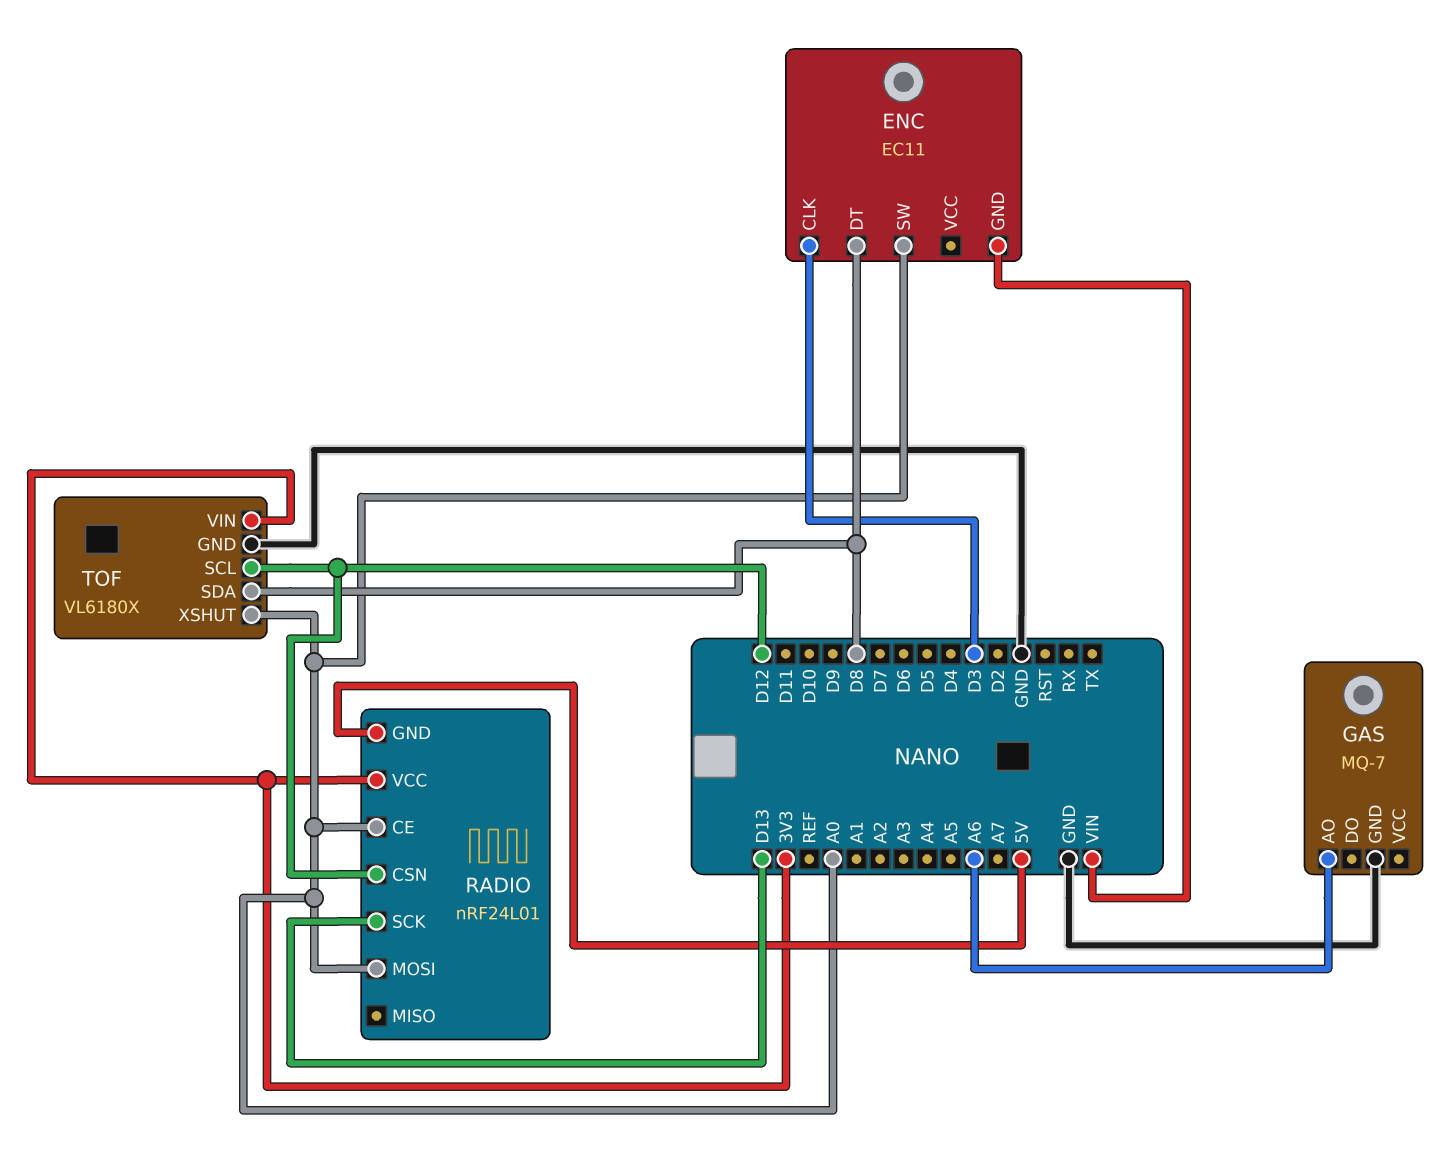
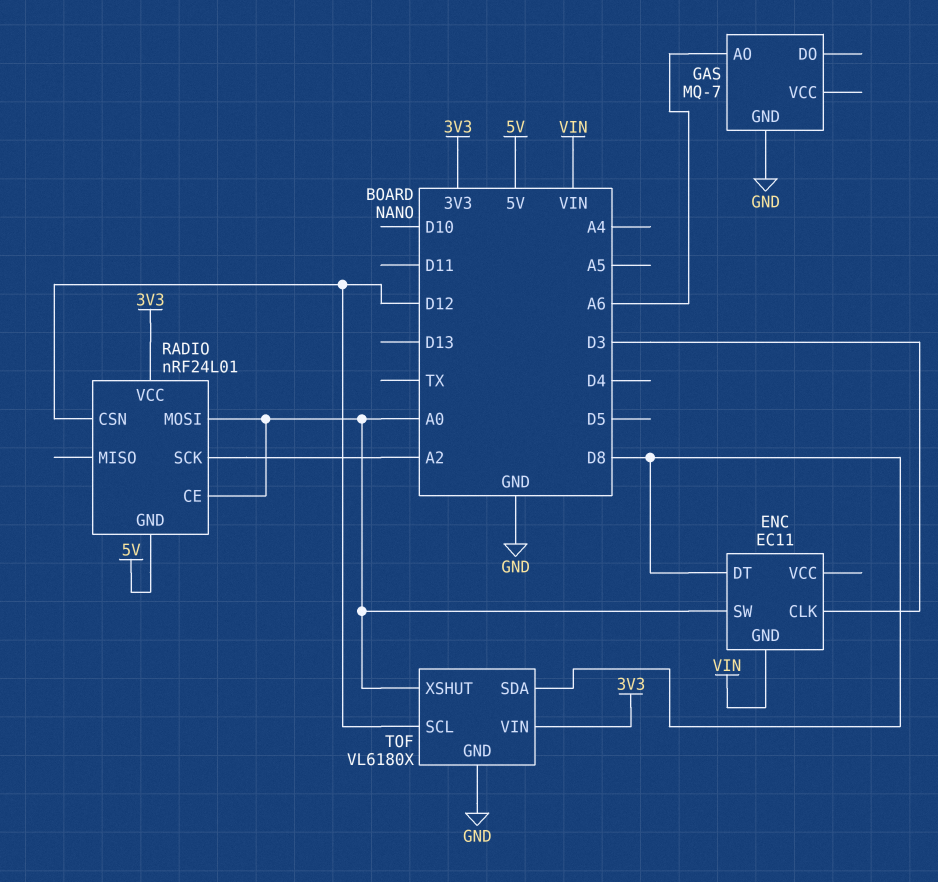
RADIO pin SCK: D13 -> A2

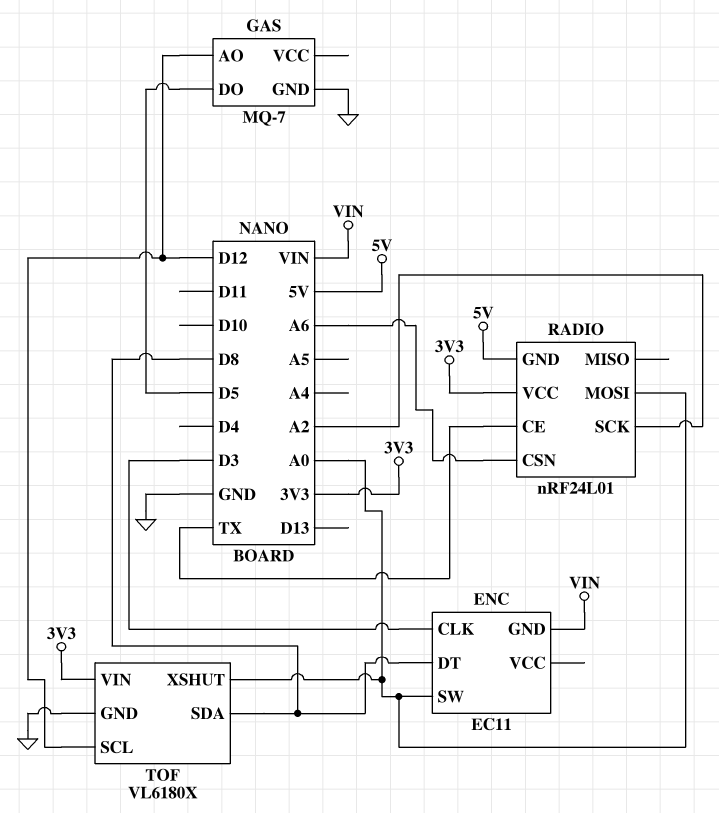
GAS pin AO: A6 -> D12
GAS pin DO: none -> D5
RADIO pin CE: A0 -> TX
RADIO pin CSN: D12 -> A6

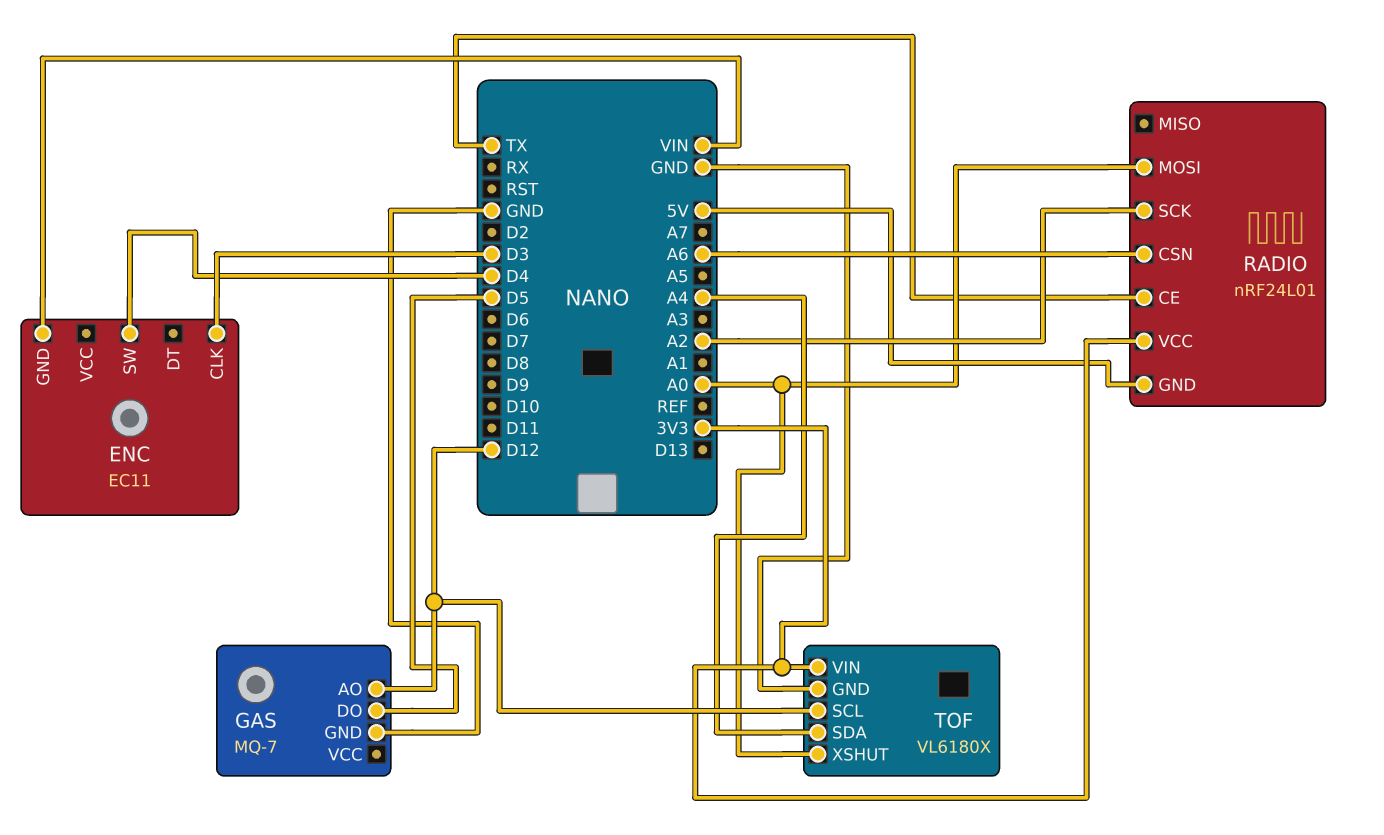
ENC pin DT: D8 -> none
ENC pin SW: A0 -> D4
TOF pin SDA: D8 -> A4

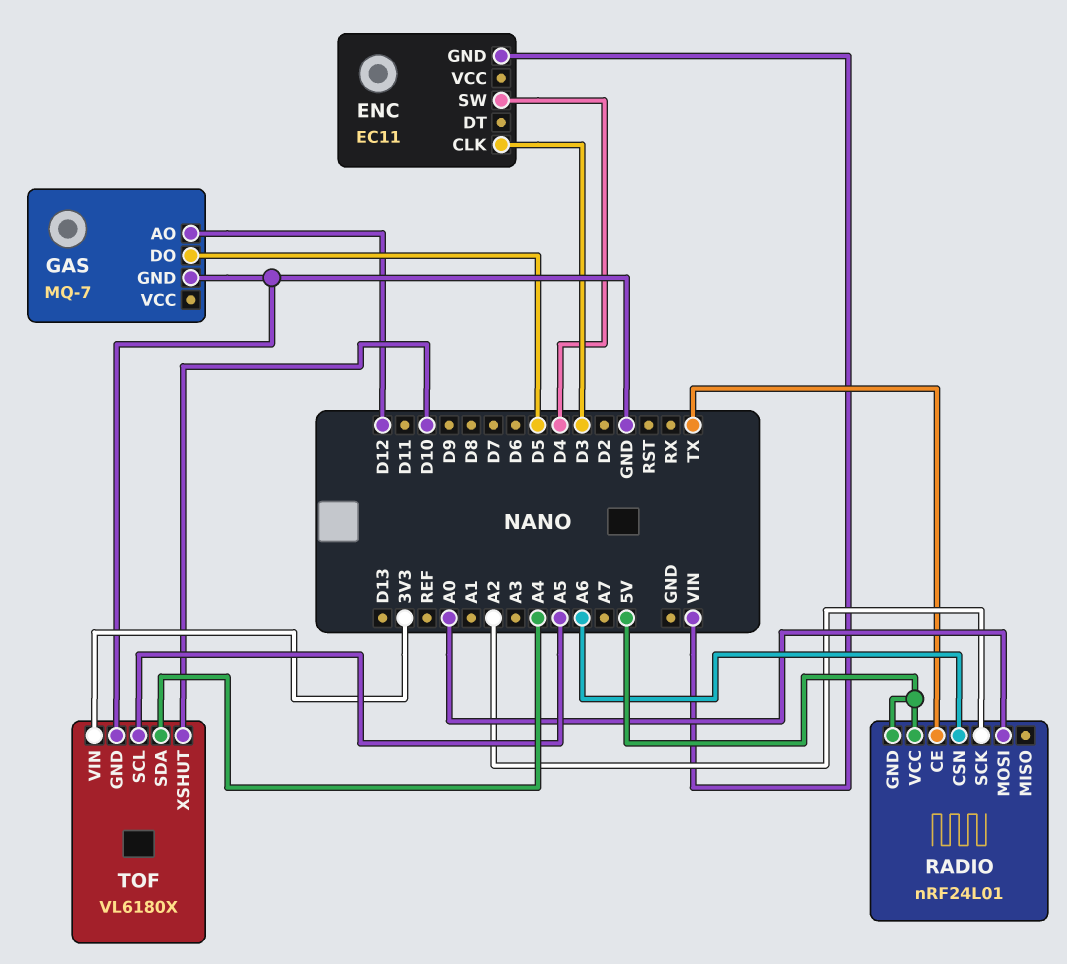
RADIO pin VCC: 3V3 -> 5V
TOF pin SCL: D12 -> A5
TOF pin XSHUT: A0 -> D10

